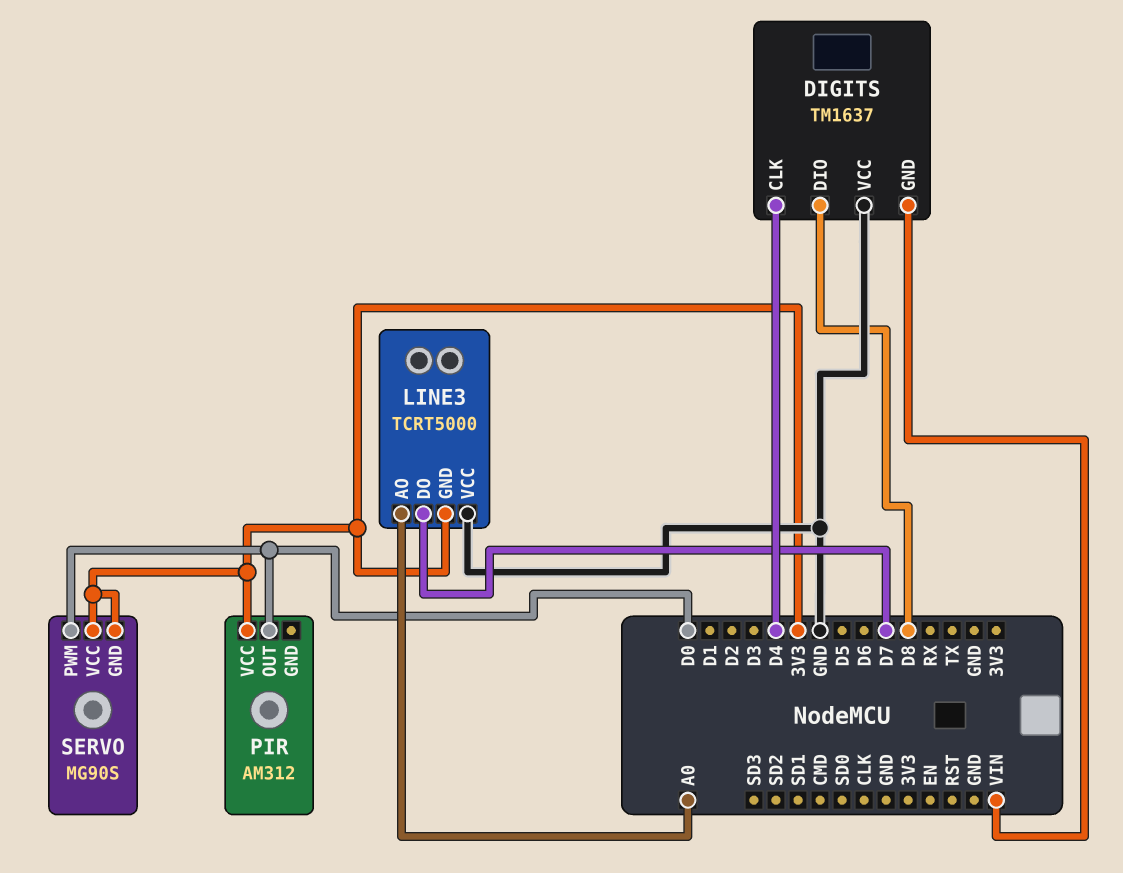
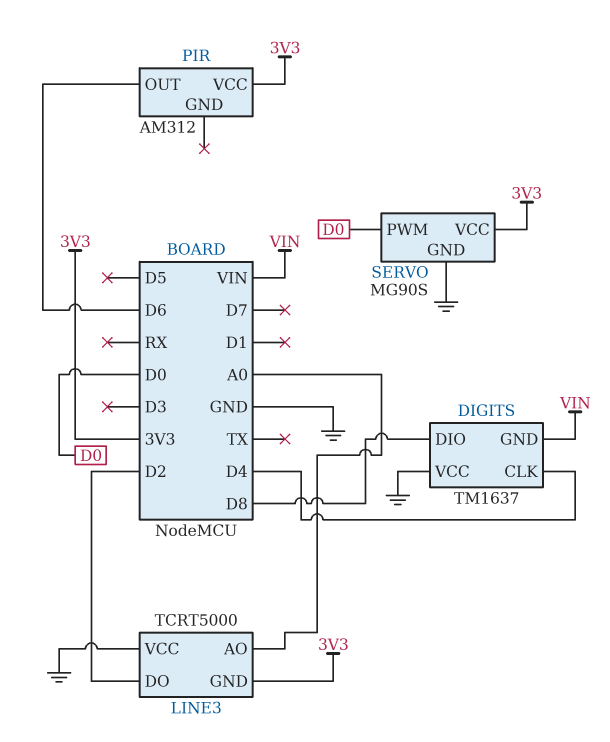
LINE3 pin DO: D7 -> D2
PIR pin OUT: D0 -> D6
SERVO pin GND: 3V3 -> GND

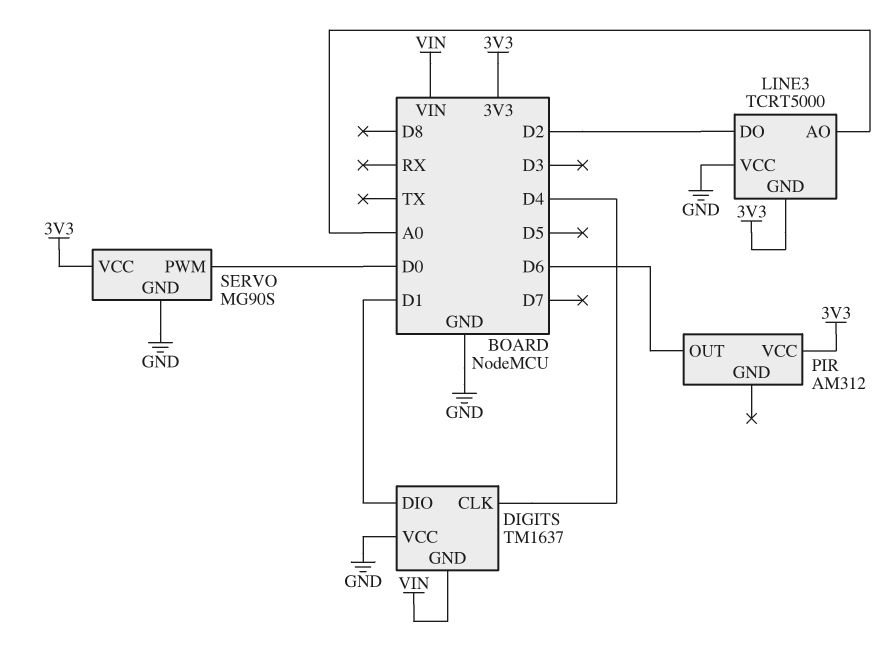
DIGITS pin DIO: D8 -> D1

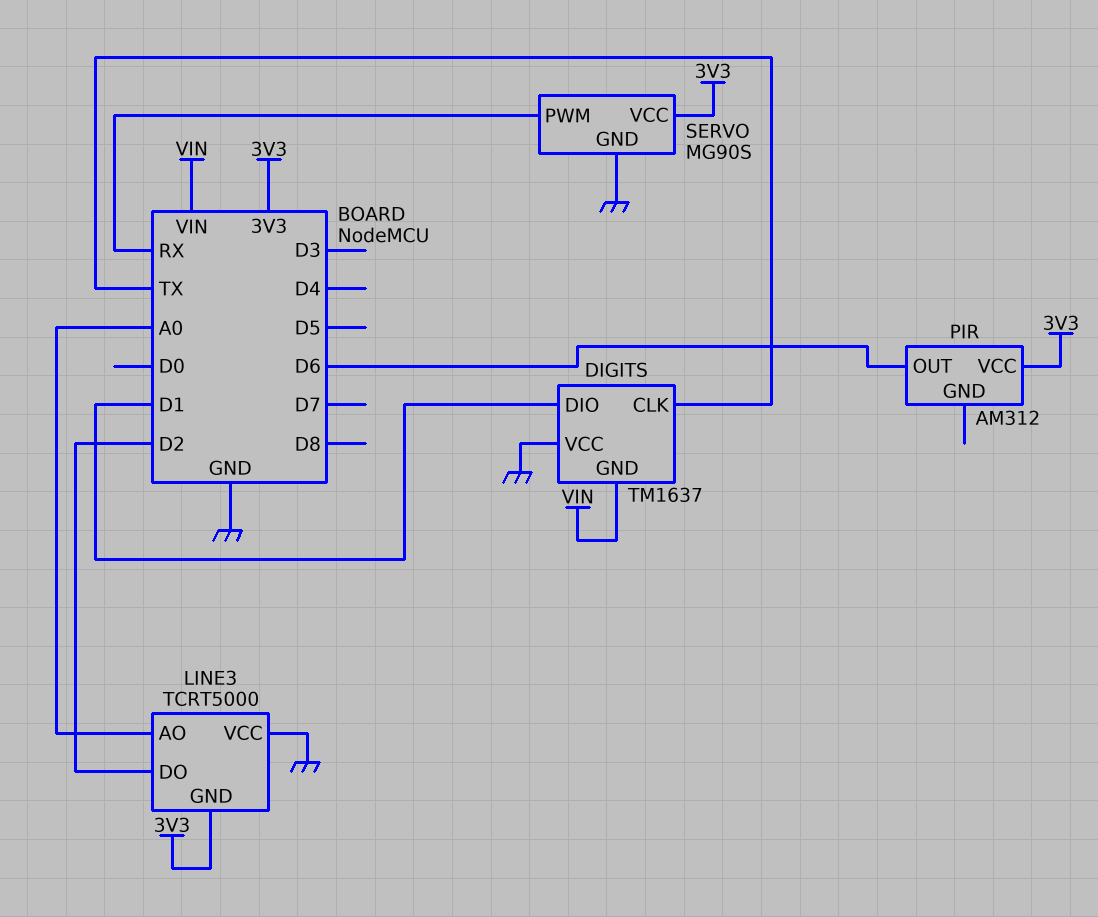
DIGITS pin CLK: D4 -> TX
SERVO pin PWM: D0 -> RX

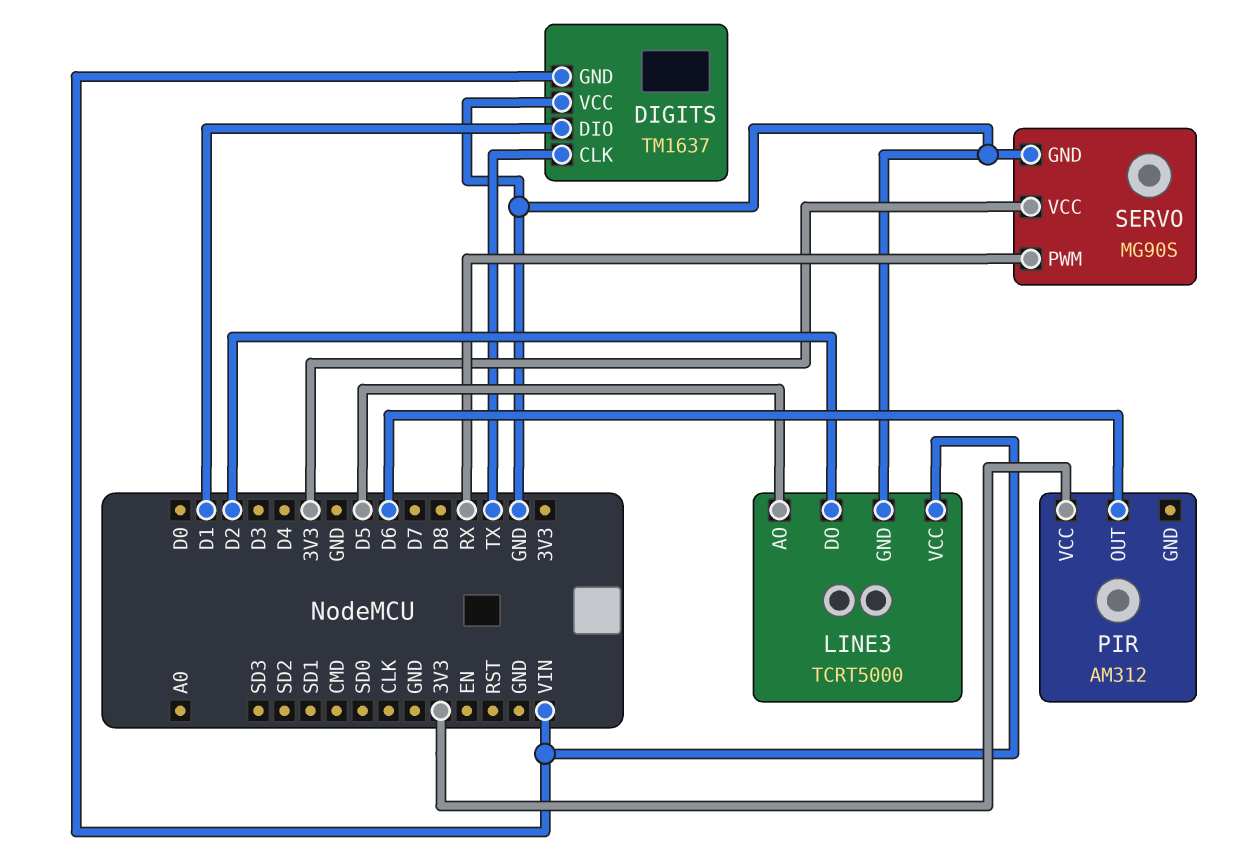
LINE3 pin AO: A0 -> D5
LINE3 pin GND: 3V3 -> GND
LINE3 pin VCC: GND -> VIN

